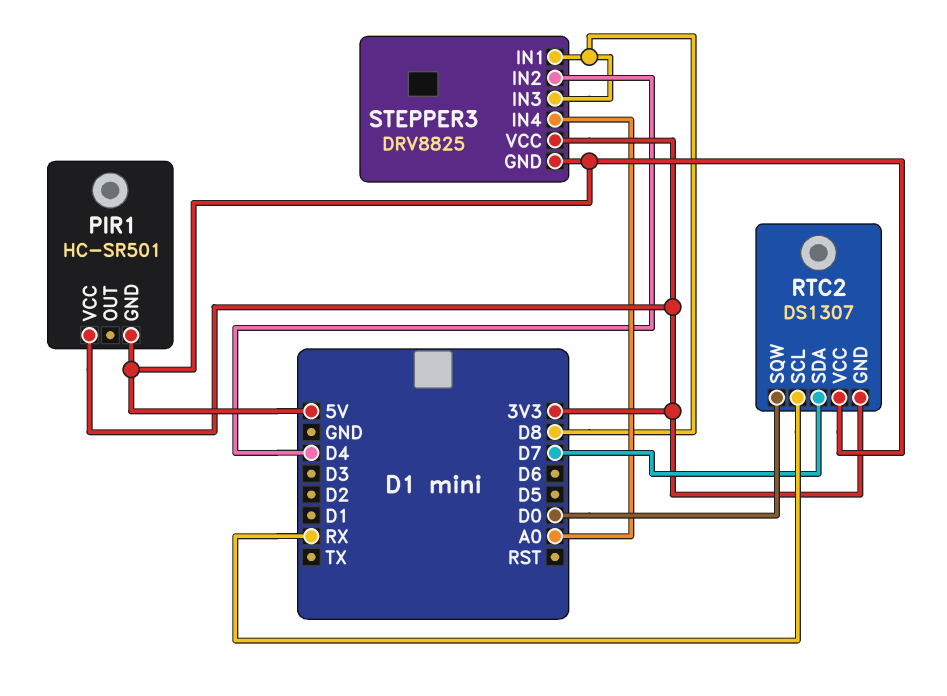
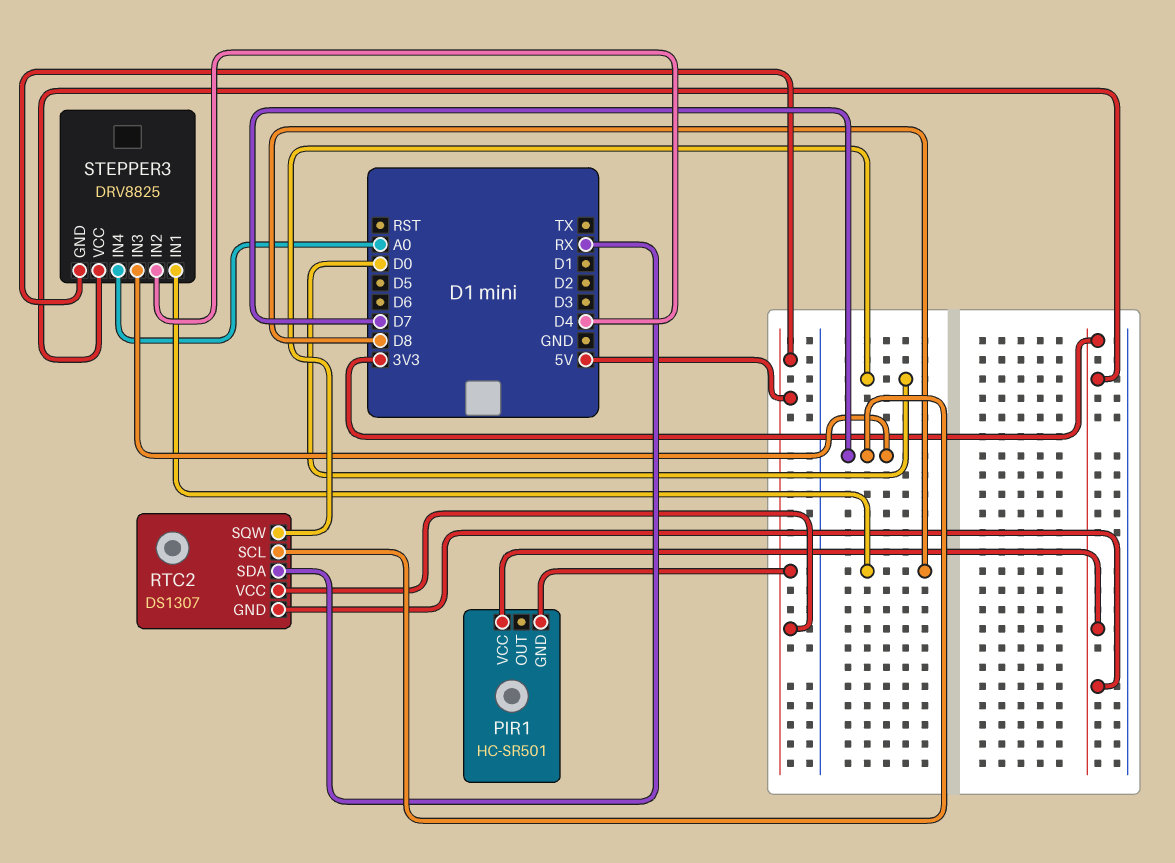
RTC2 pin SCL: RX -> D7
RTC2 pin SDA: D7 -> RX
STEPPER3 pin IN3: D8 -> D7

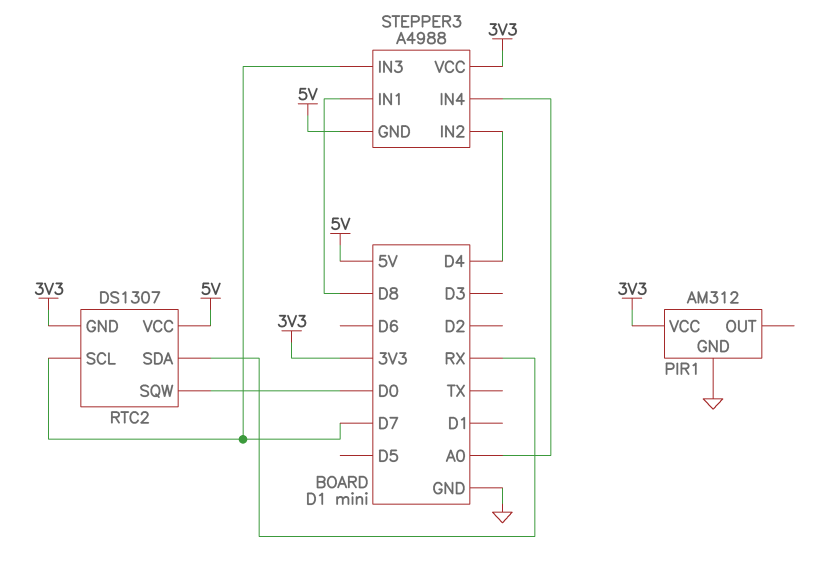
PIR1: HC-SR501 -> AM312
PIR1 pin GND: 5V -> GND
STEPPER3: DRV8825 -> A4988

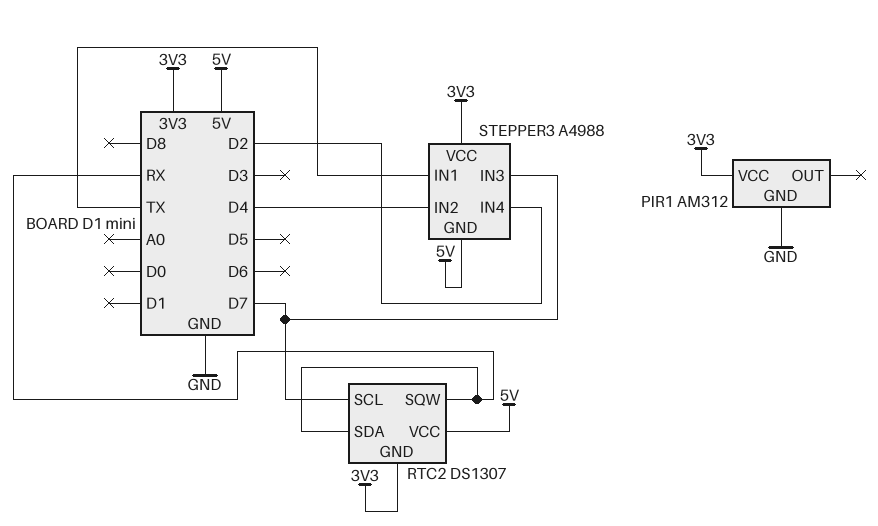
RTC2 pin SQW: D0 -> RX
STEPPER3 pin IN1: D8 -> TX
STEPPER3 pin IN4: A0 -> D2

